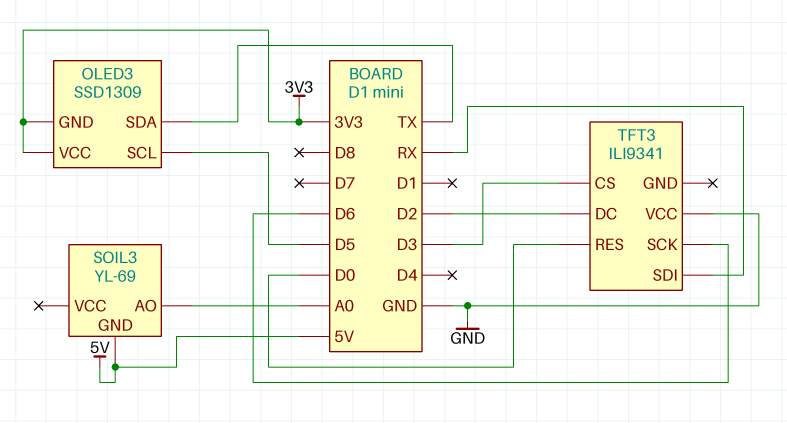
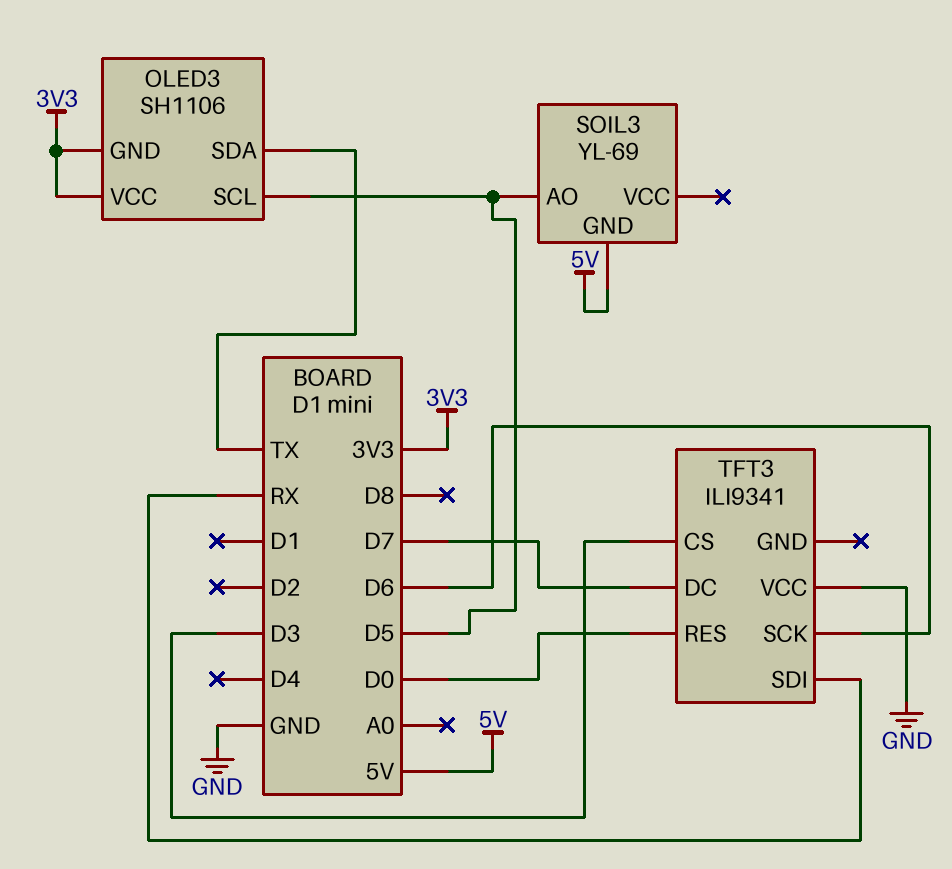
OLED3: SSD1309 -> SH1106
SOIL3 pin AO: A0 -> D5
TFT3 pin DC: D2 -> D7

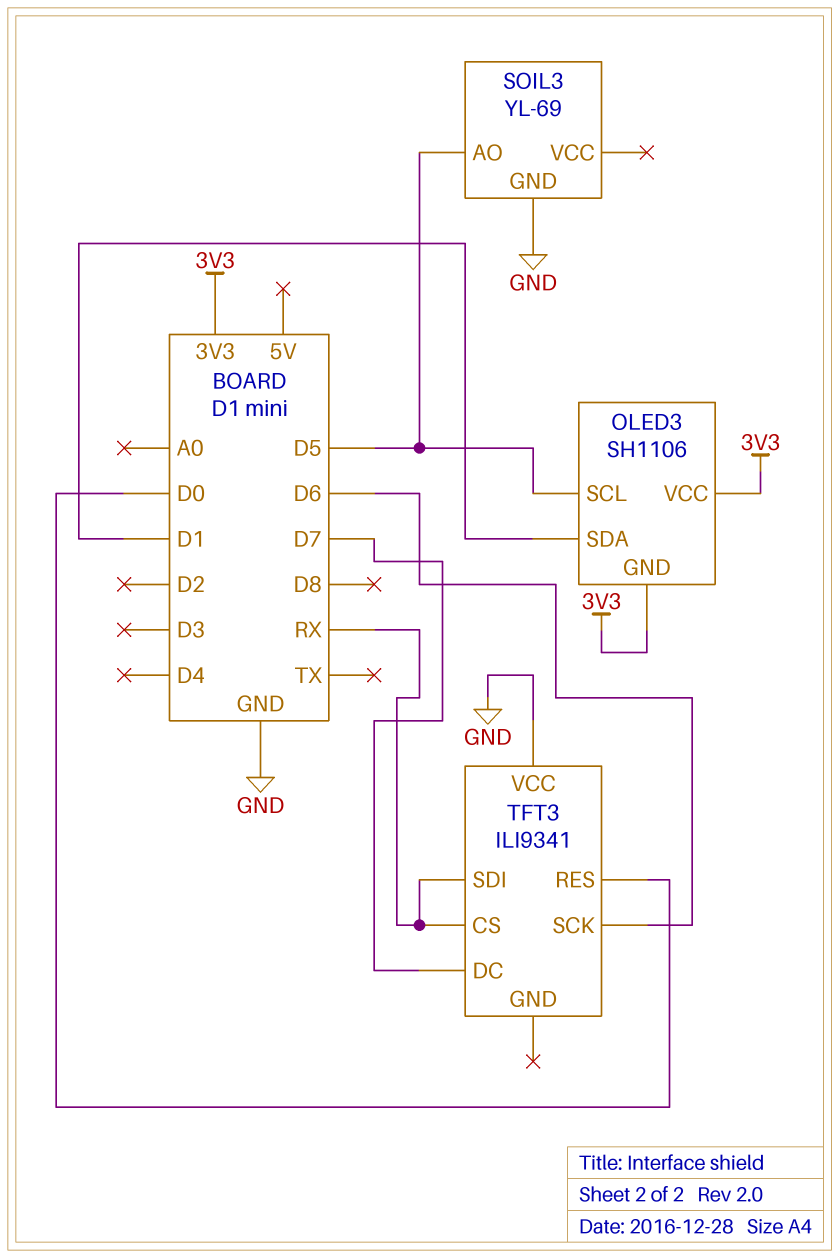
OLED3 pin SDA: TX -> D1
SOIL3 pin GND: 5V -> GND
TFT3 pin CS: D3 -> RX

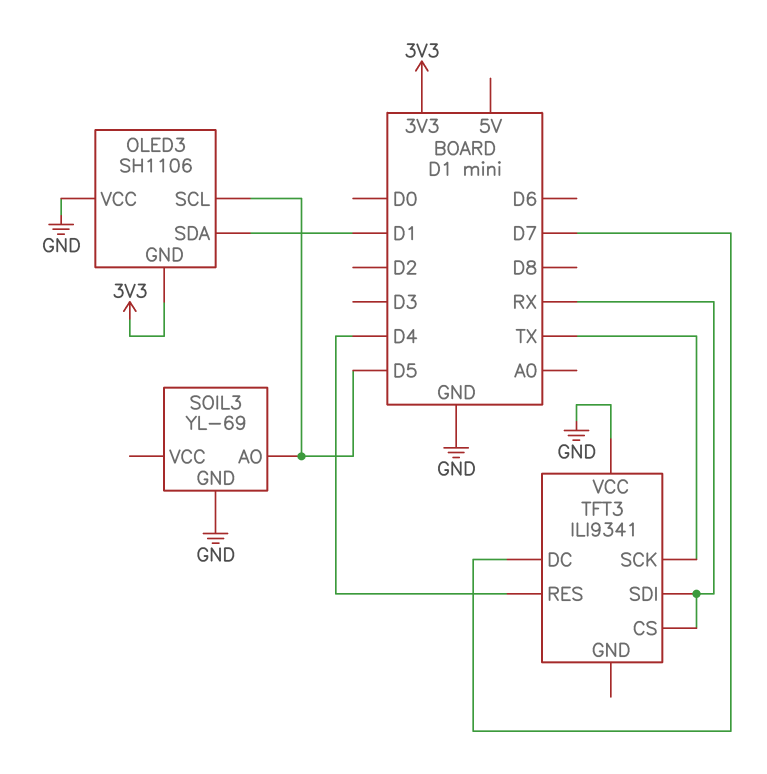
OLED3 pin VCC: 3V3 -> GND
TFT3 pin RES: D0 -> D4
TFT3 pin SCK: D6 -> TX

